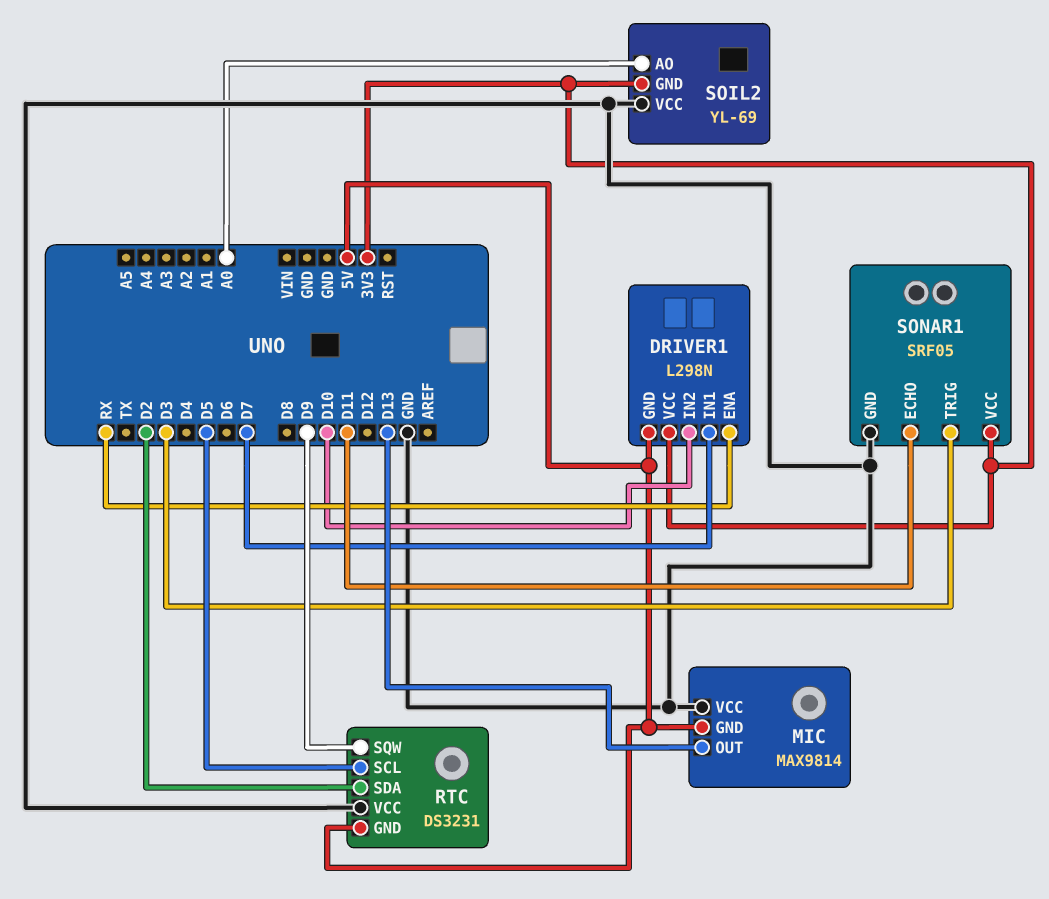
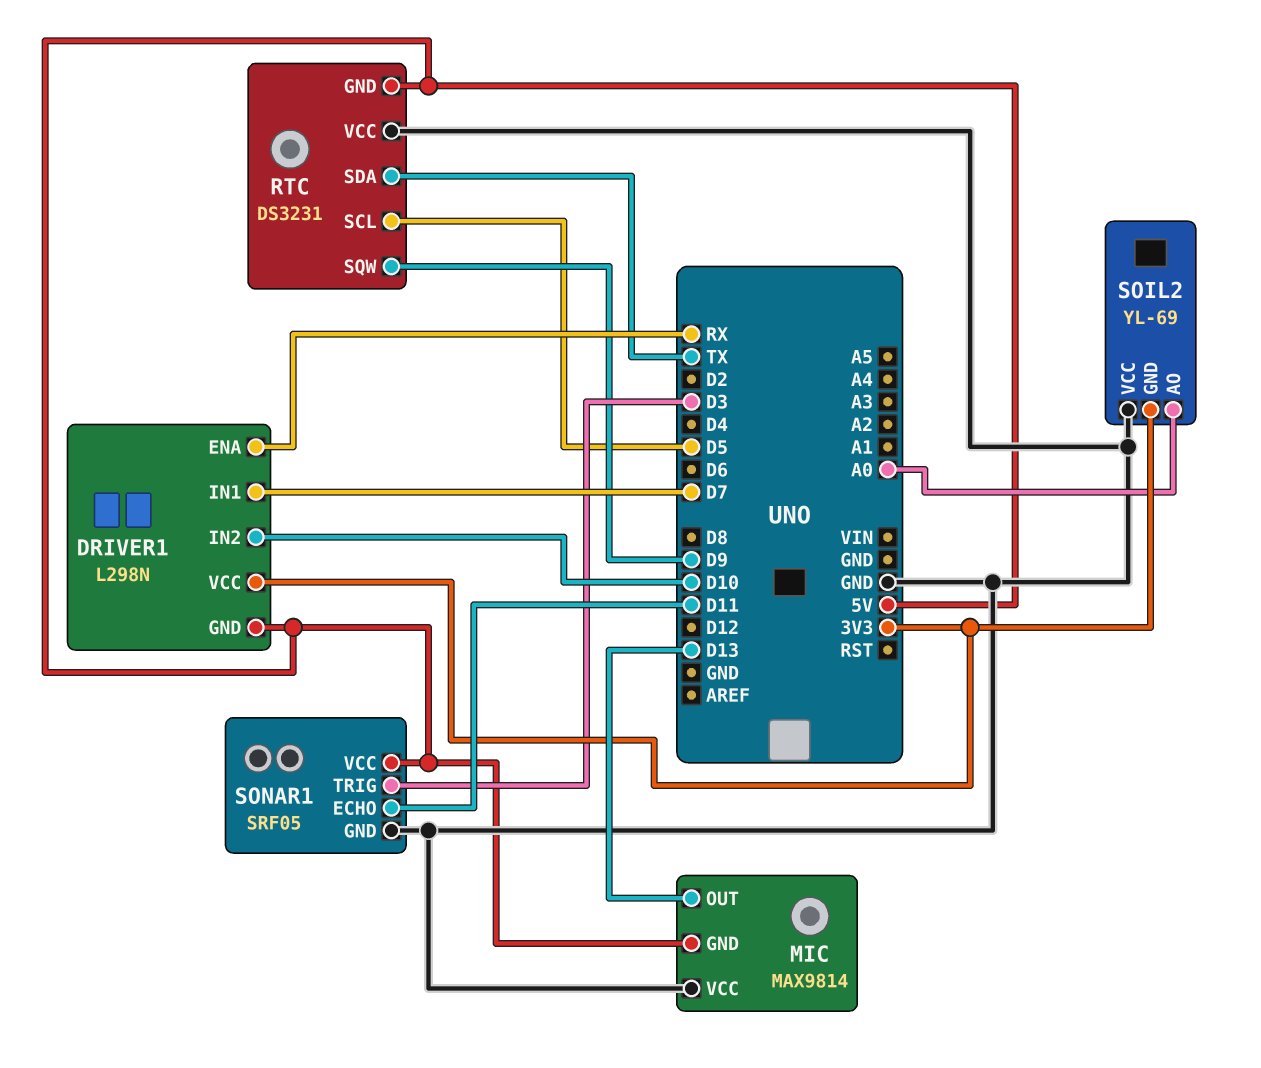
RTC pin SDA: D2 -> TX
SONAR1 pin VCC: 3V3 -> 5V

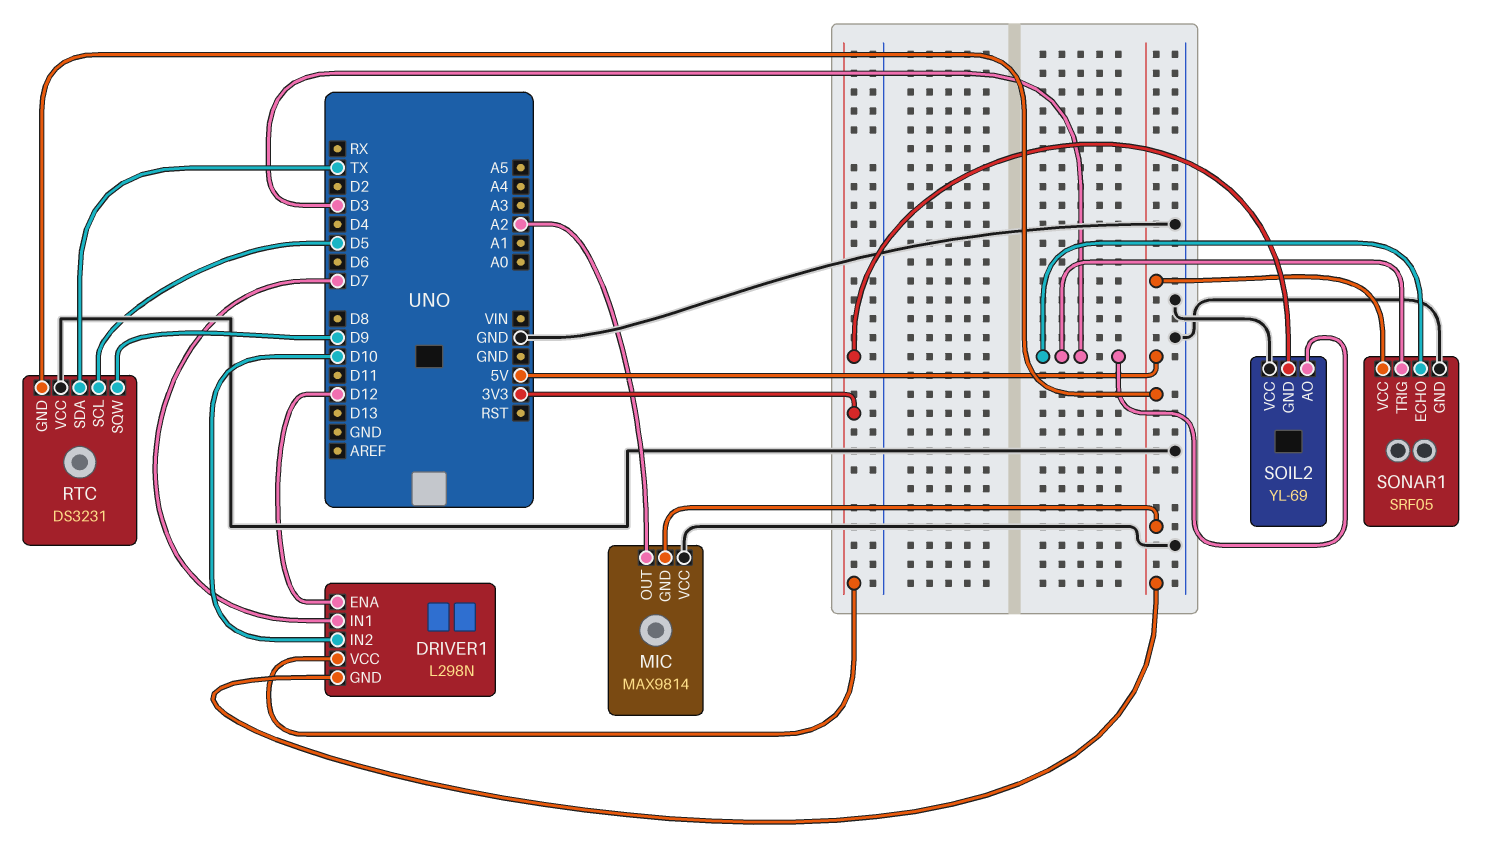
DRIVER1 pin ENA: RX -> D12
MIC pin OUT: D13 -> A2
SOIL2 pin AO: A0 -> D3
SONAR1 pin ECHO: D11 -> D3

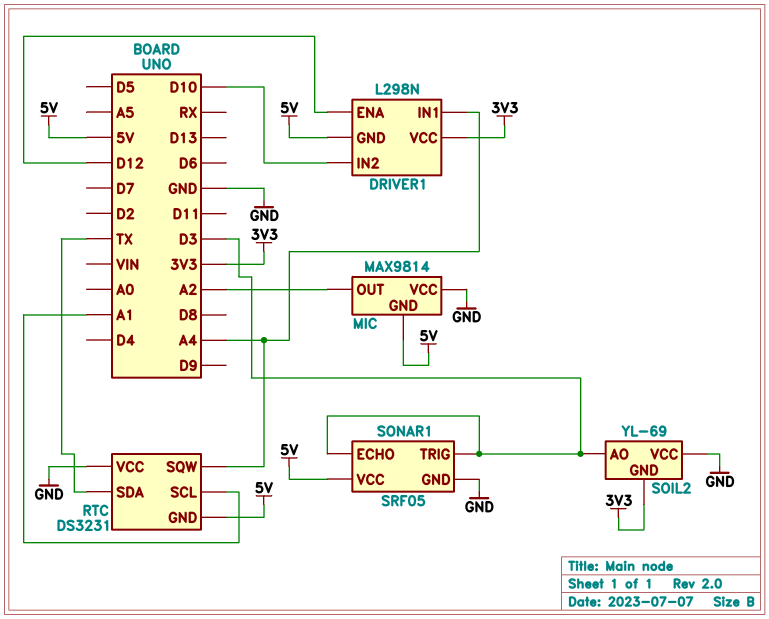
DRIVER1 pin IN1: D7 -> A4
RTC pin SCL: D5 -> A1
RTC pin SQW: D9 -> A4

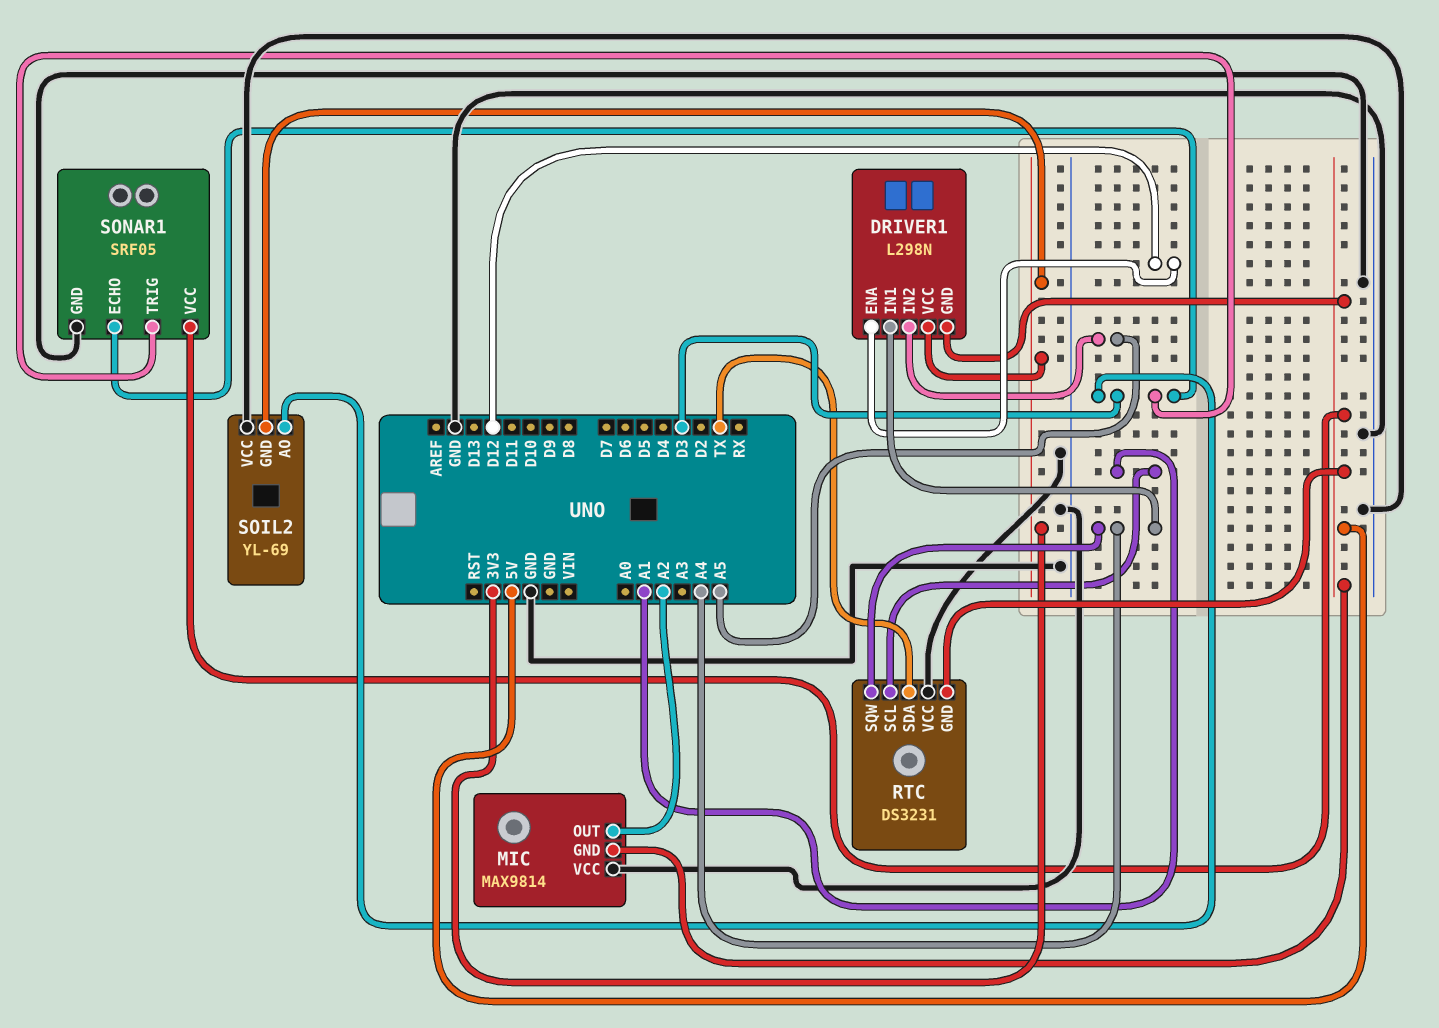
DRIVER1 pin IN2: D10 -> A5

